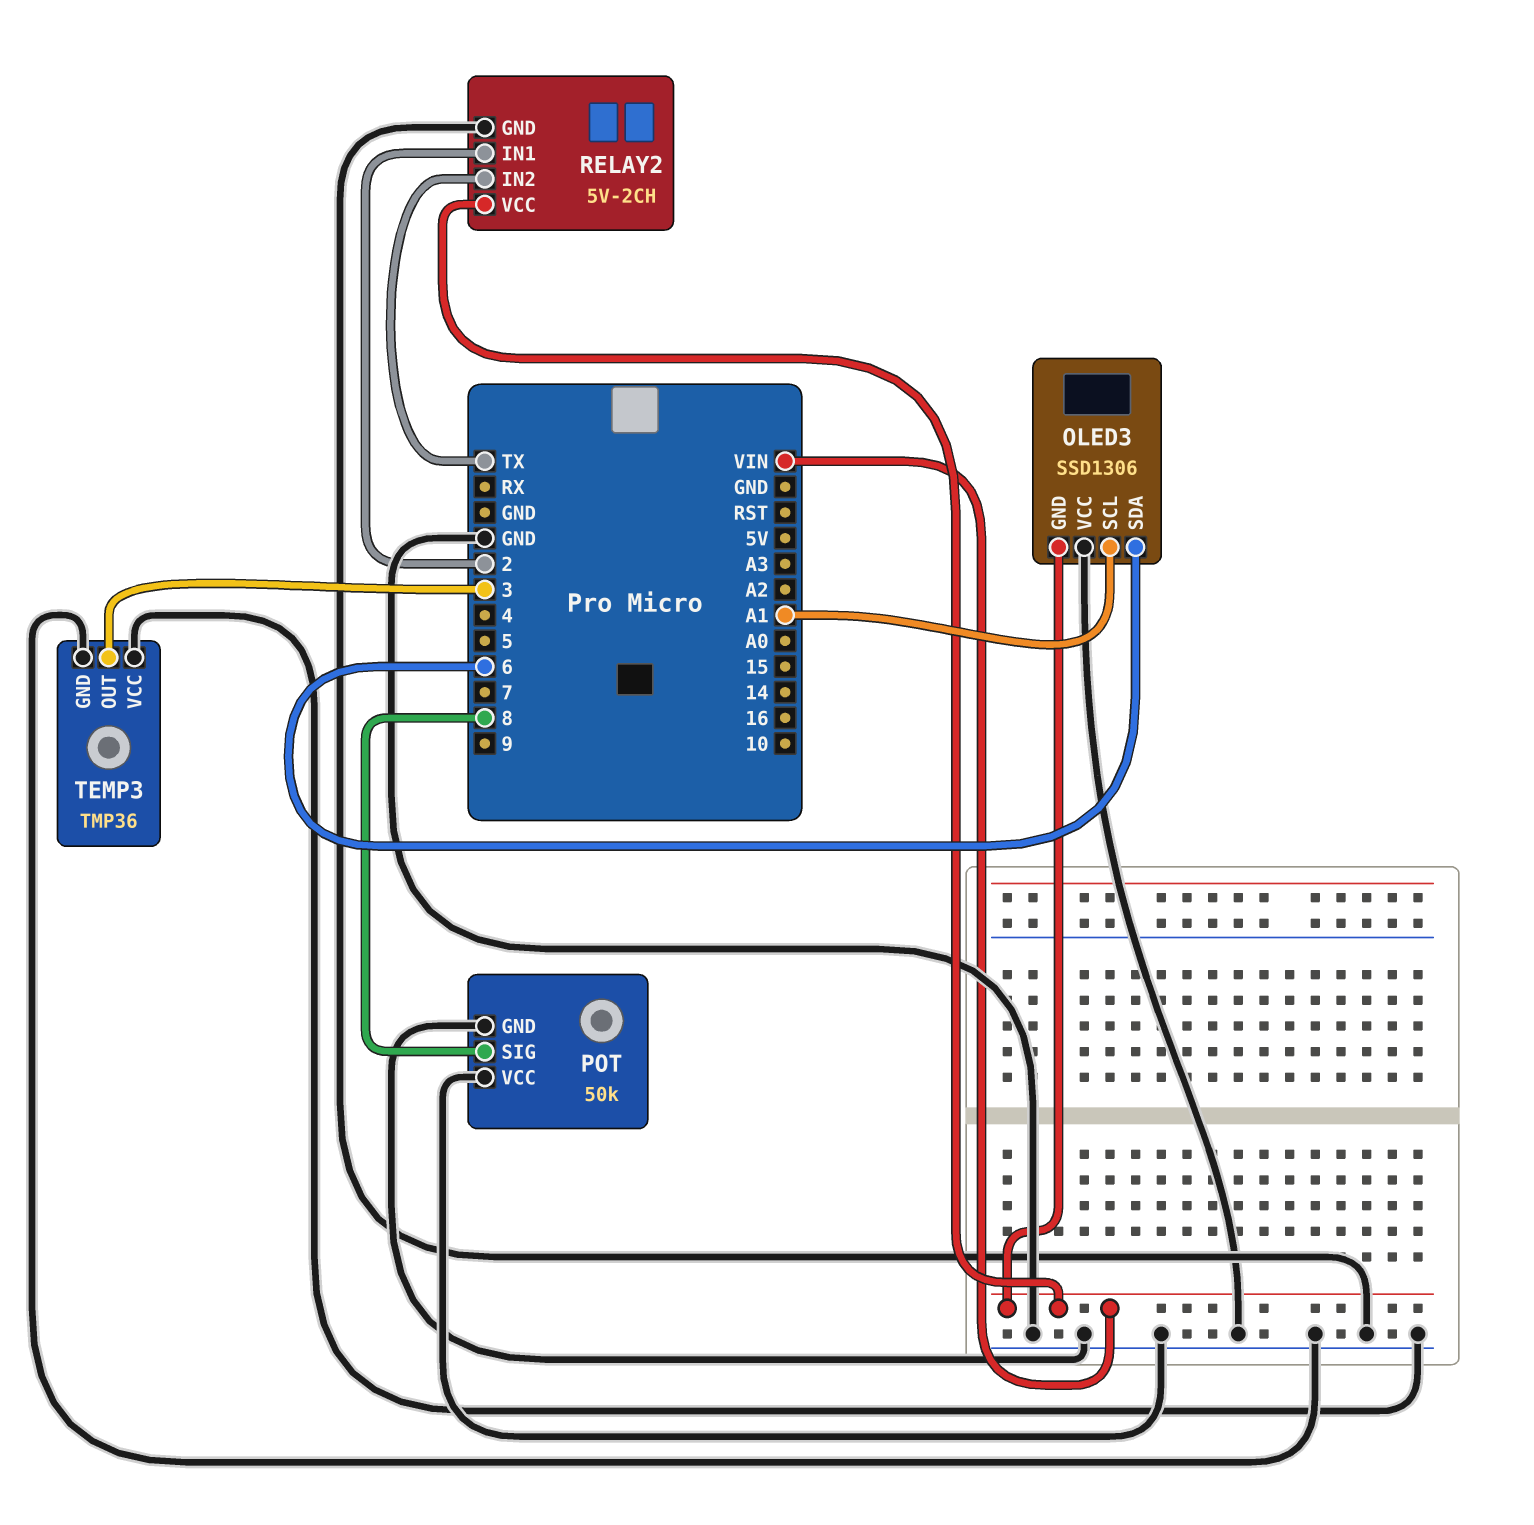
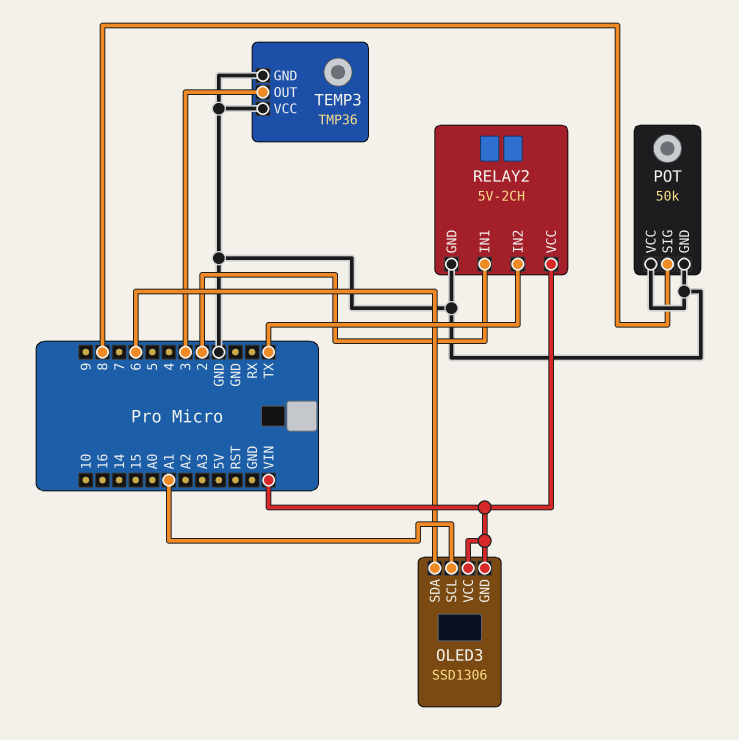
OLED3 pin VCC: GND -> VIN

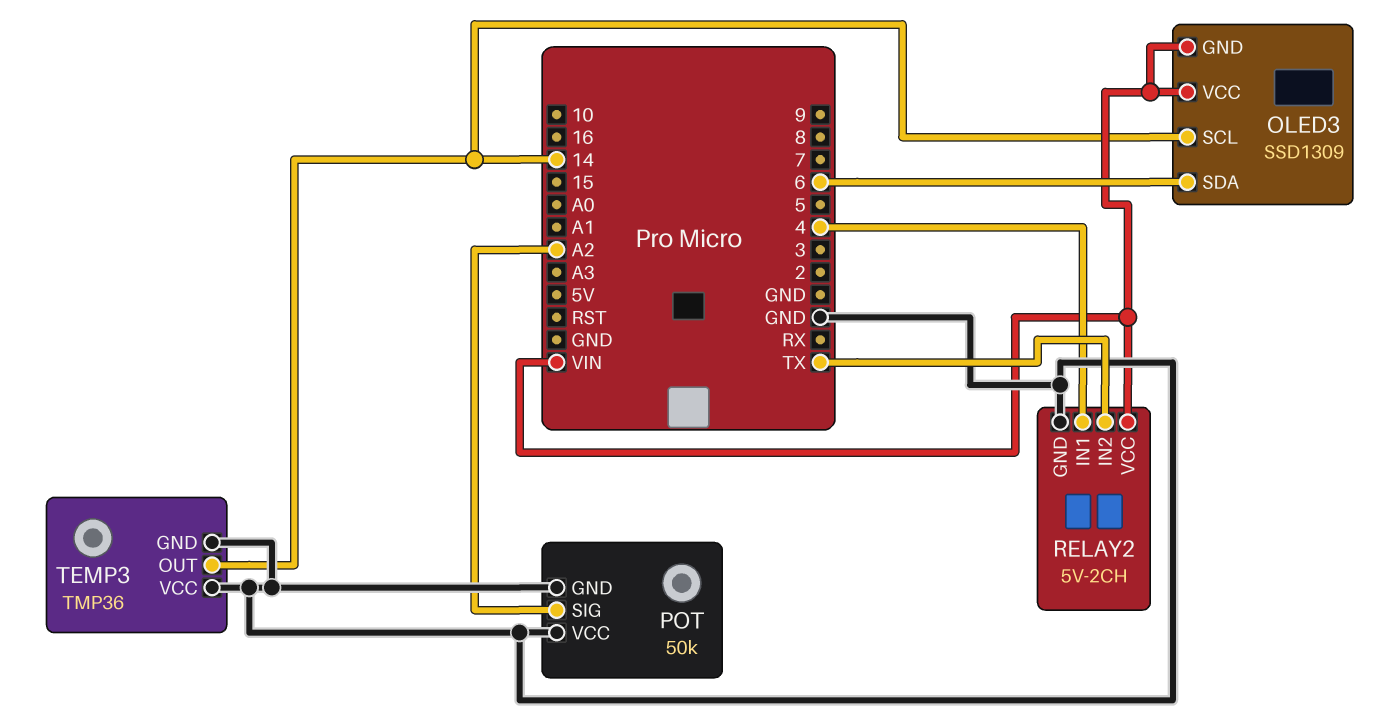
OLED3: SSD1306 -> SSD1309
OLED3 pin SCL: A1 -> 14
POT pin SIG: 8 -> A2
RELAY2 pin IN1: 2 -> 4
TEMP3 pin OUT: 3 -> 14

